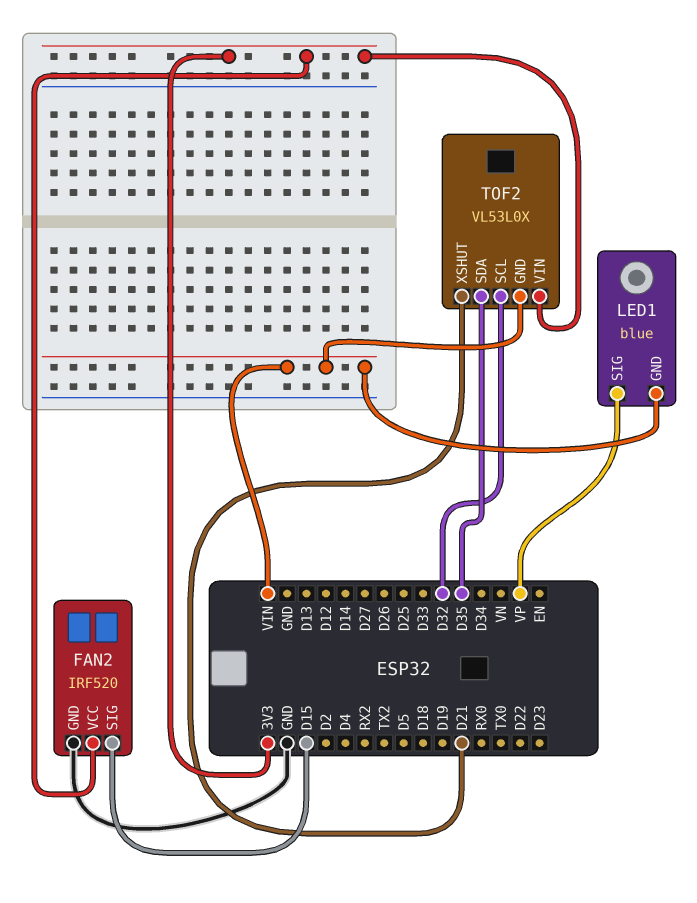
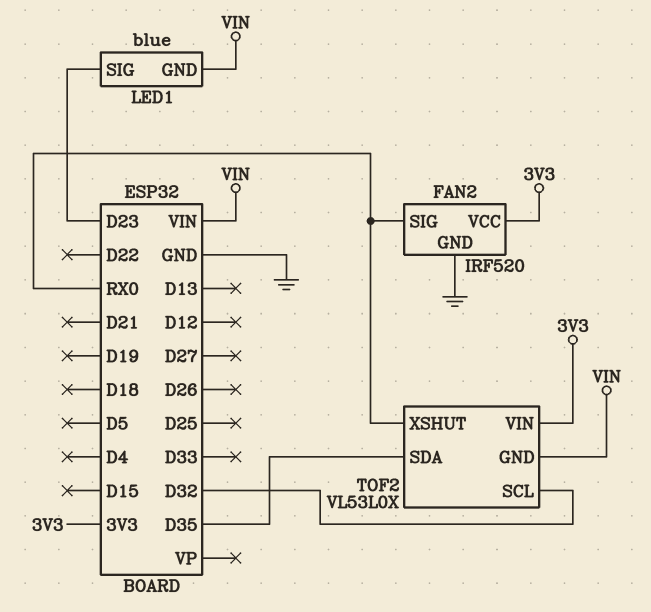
FAN2 pin SIG: D15 -> RX0
LED1 pin SIG: VP -> D23
TOF2 pin XSHUT: D21 -> RX0

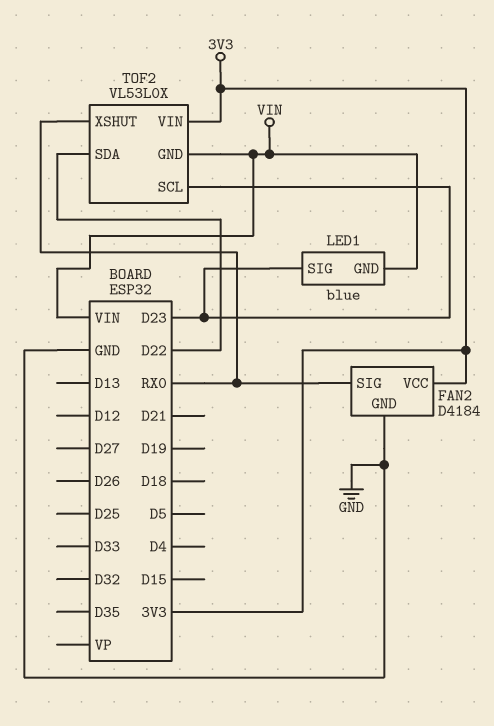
FAN2: IRF520 -> D4184
TOF2 pin SCL: D32 -> D23
TOF2 pin SDA: D35 -> D22

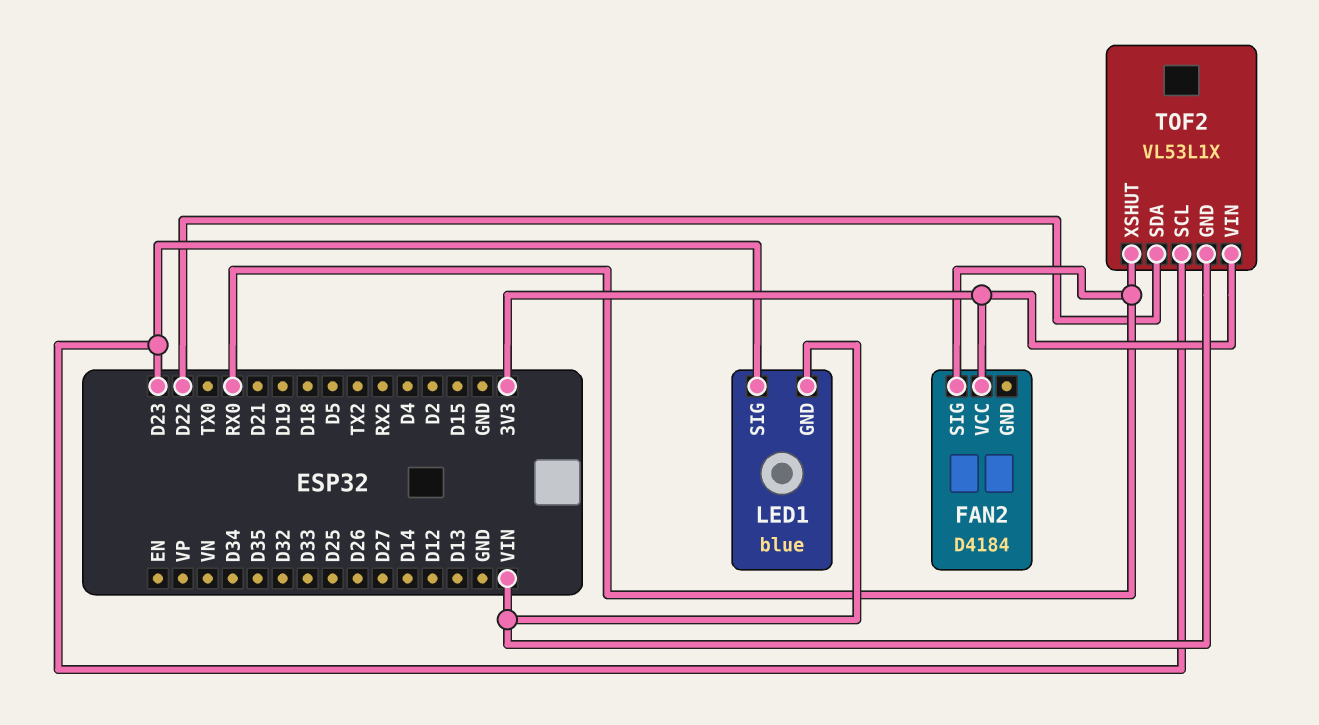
FAN2 pin GND: GND -> none
TOF2: VL53L0X -> VL53L1X

